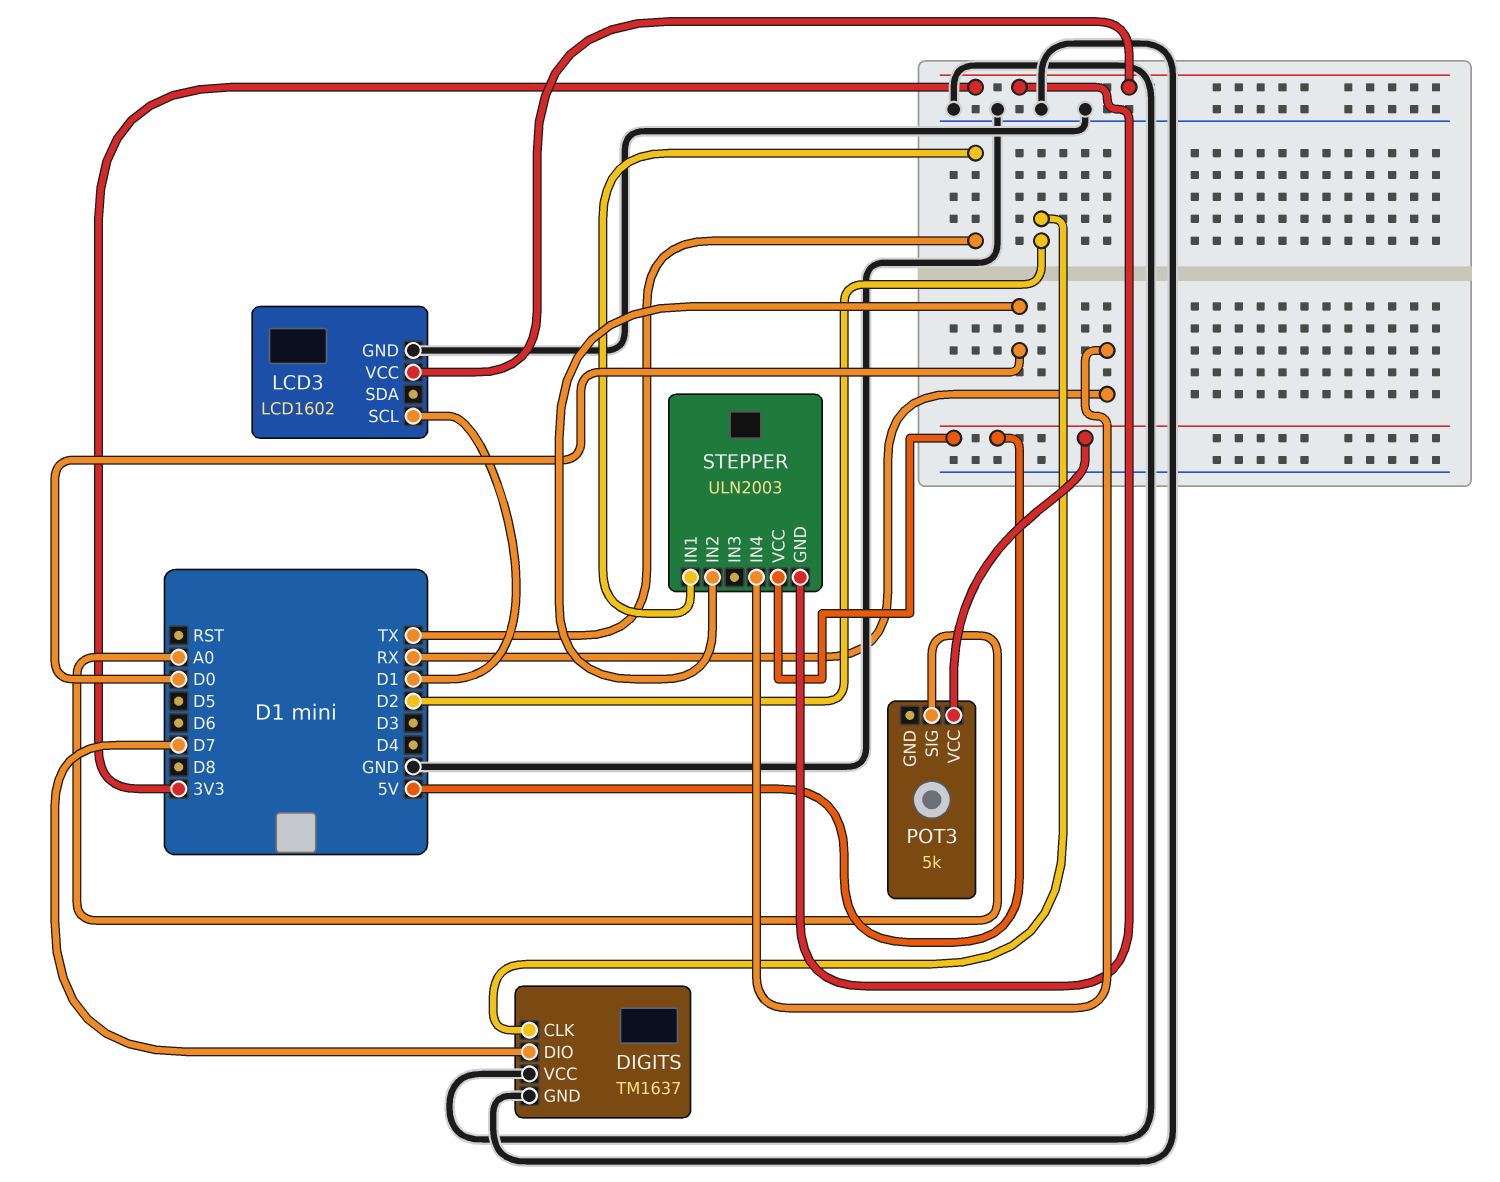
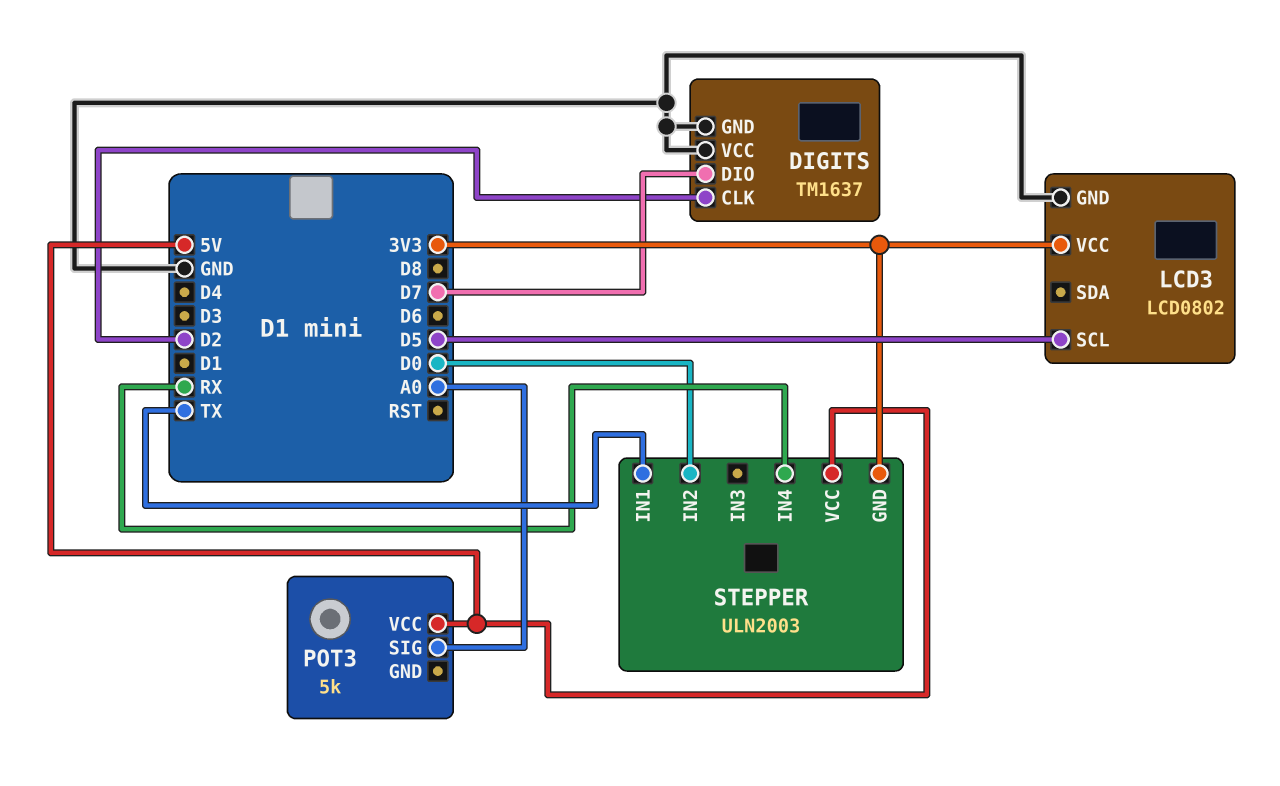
LCD3: LCD1602 -> LCD0802
LCD3 pin SCL: D1 -> D5

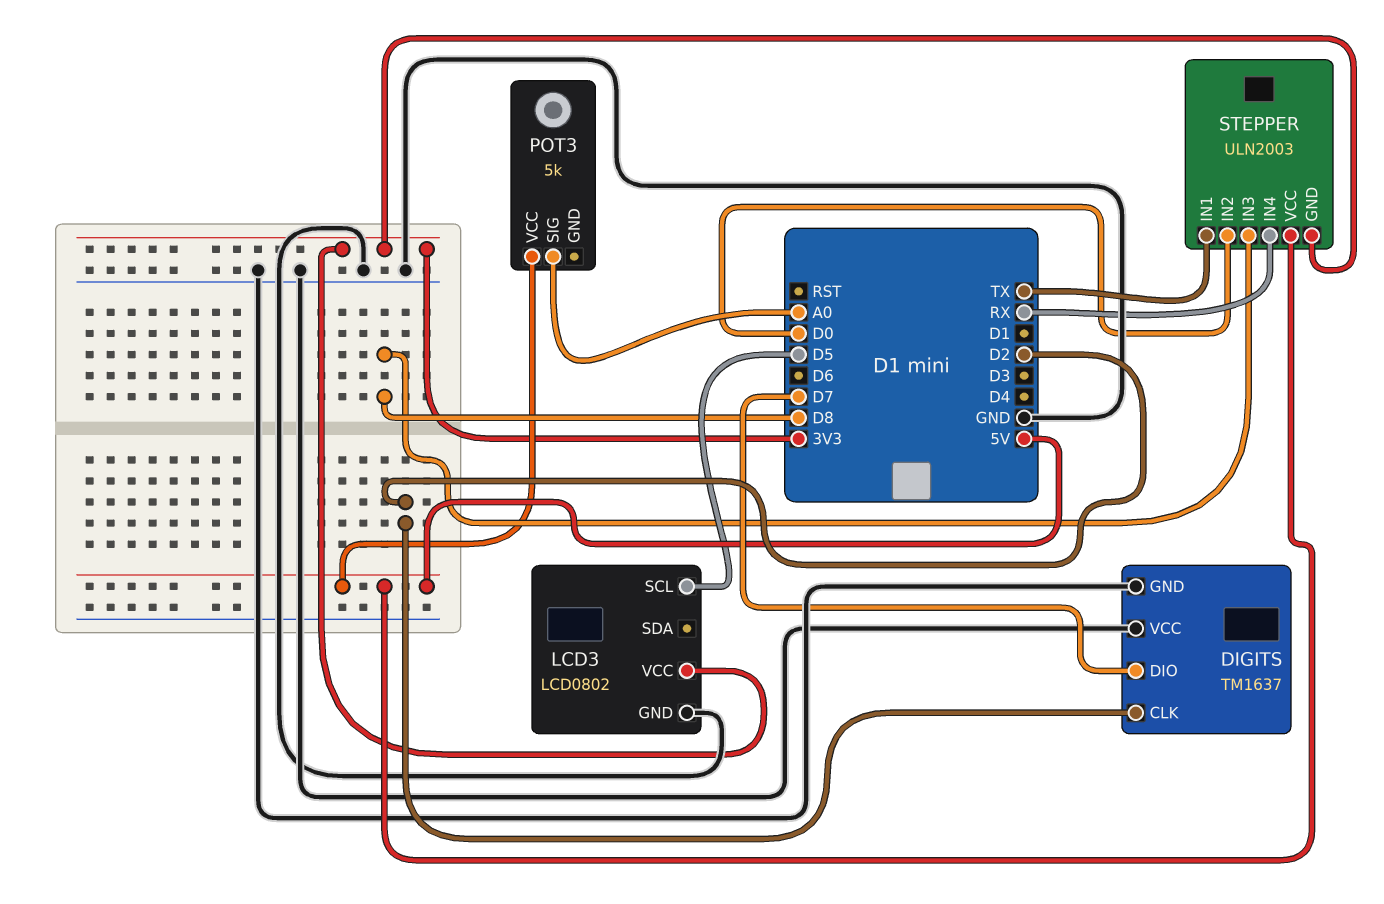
STEPPER pin IN3: none -> D8

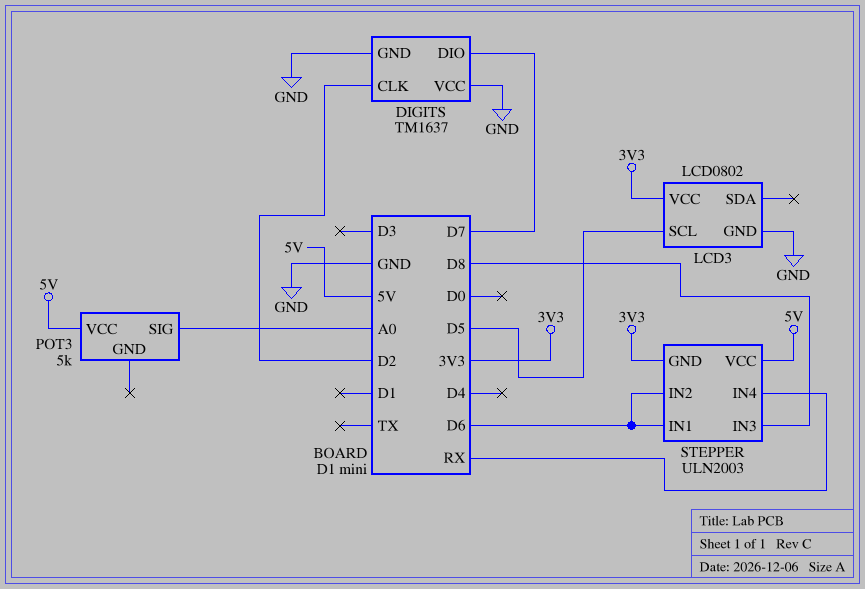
STEPPER pin IN1: TX -> D6
STEPPER pin IN2: D0 -> D6

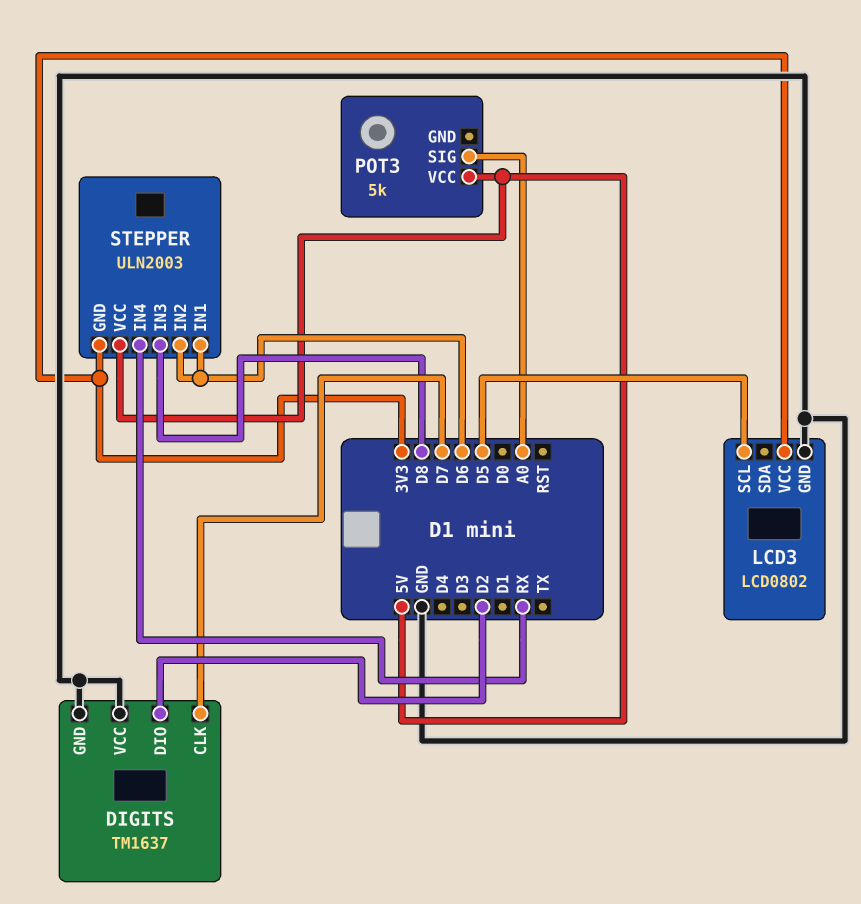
DIGITS pin CLK: D2 -> D7
DIGITS pin DIO: D7 -> D2

